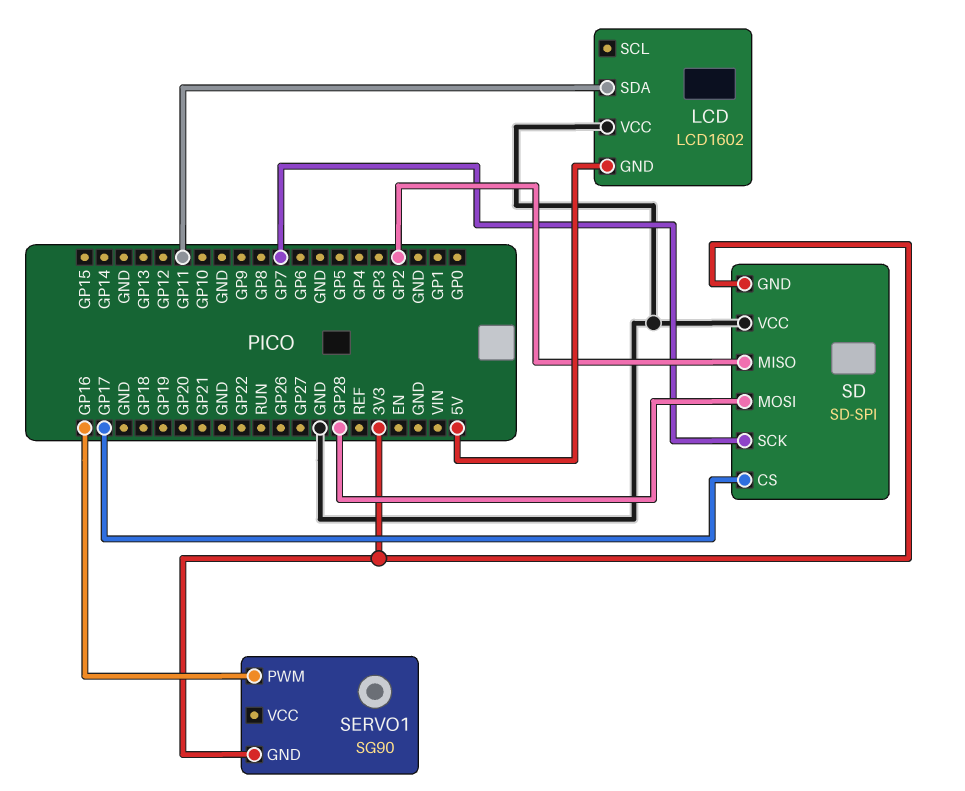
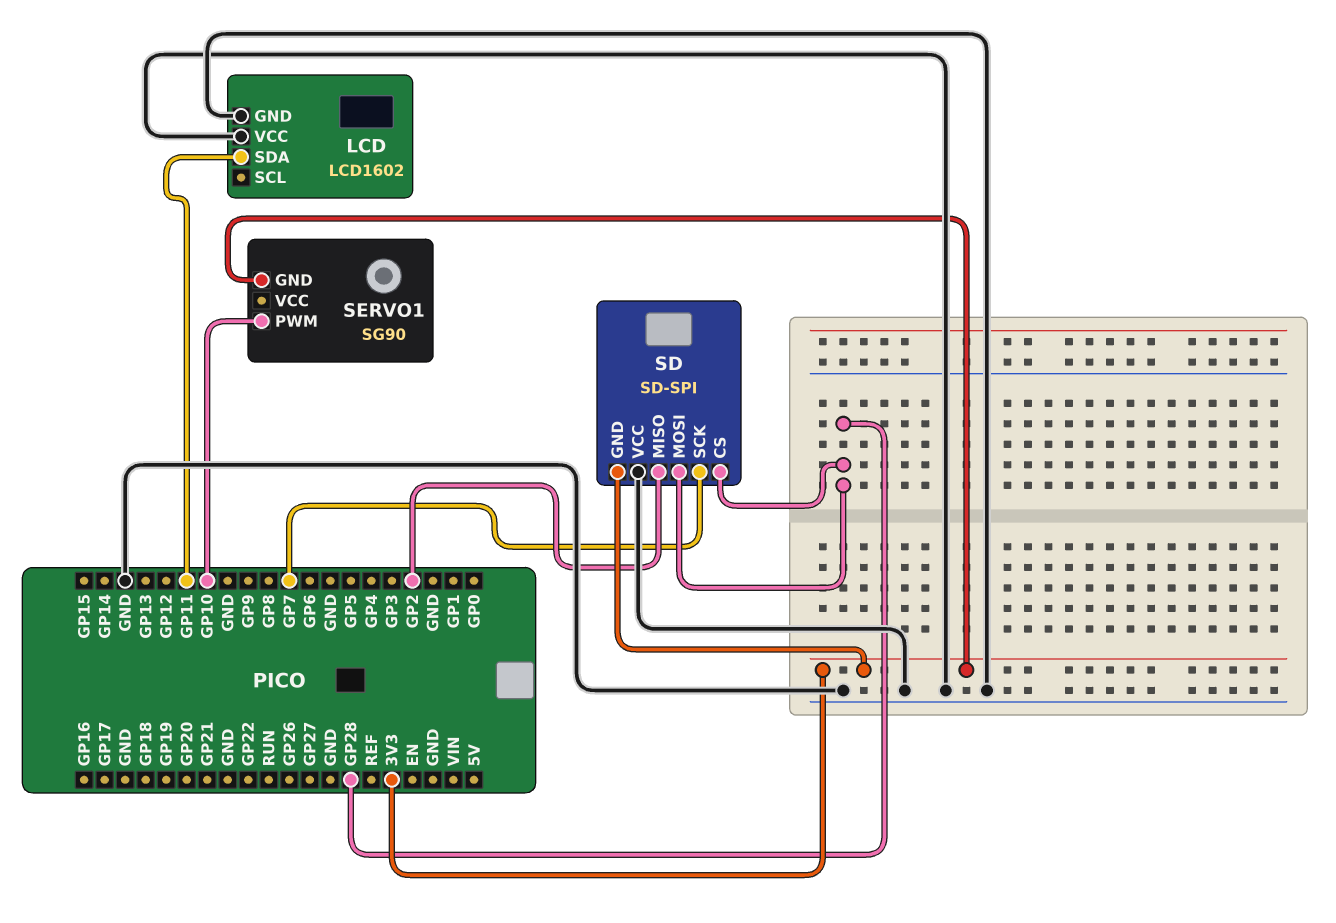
LCD pin GND: 5V -> GND
SD pin CS: GP17 -> GP28
SERVO1 pin PWM: GP16 -> GP10

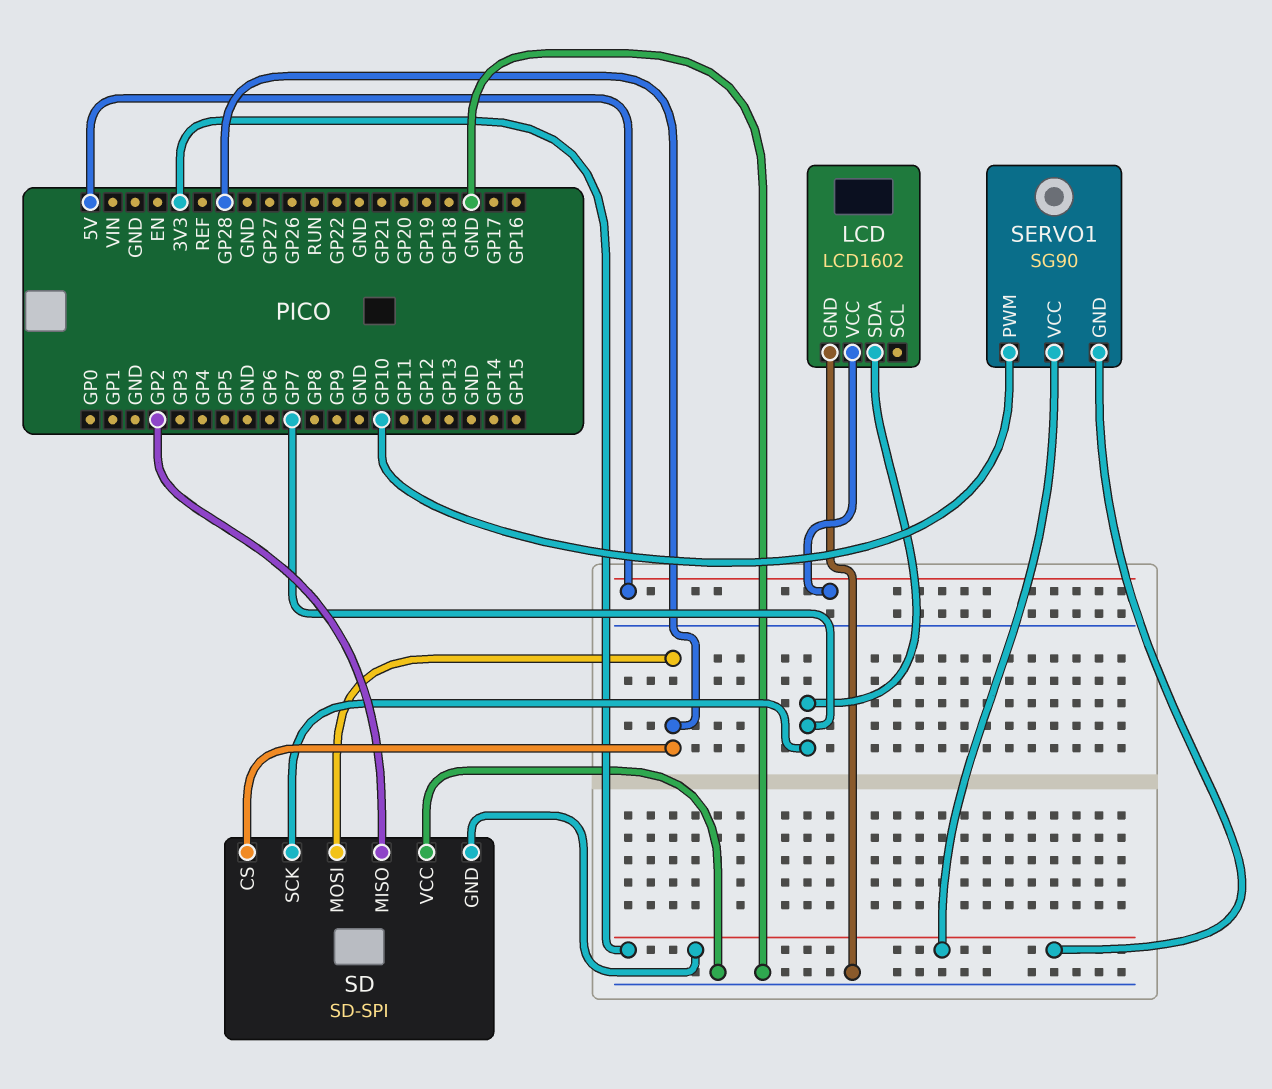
LCD pin SDA: GP11 -> GP7
LCD pin VCC: GND -> 5V
SERVO1 pin VCC: none -> 3V3

